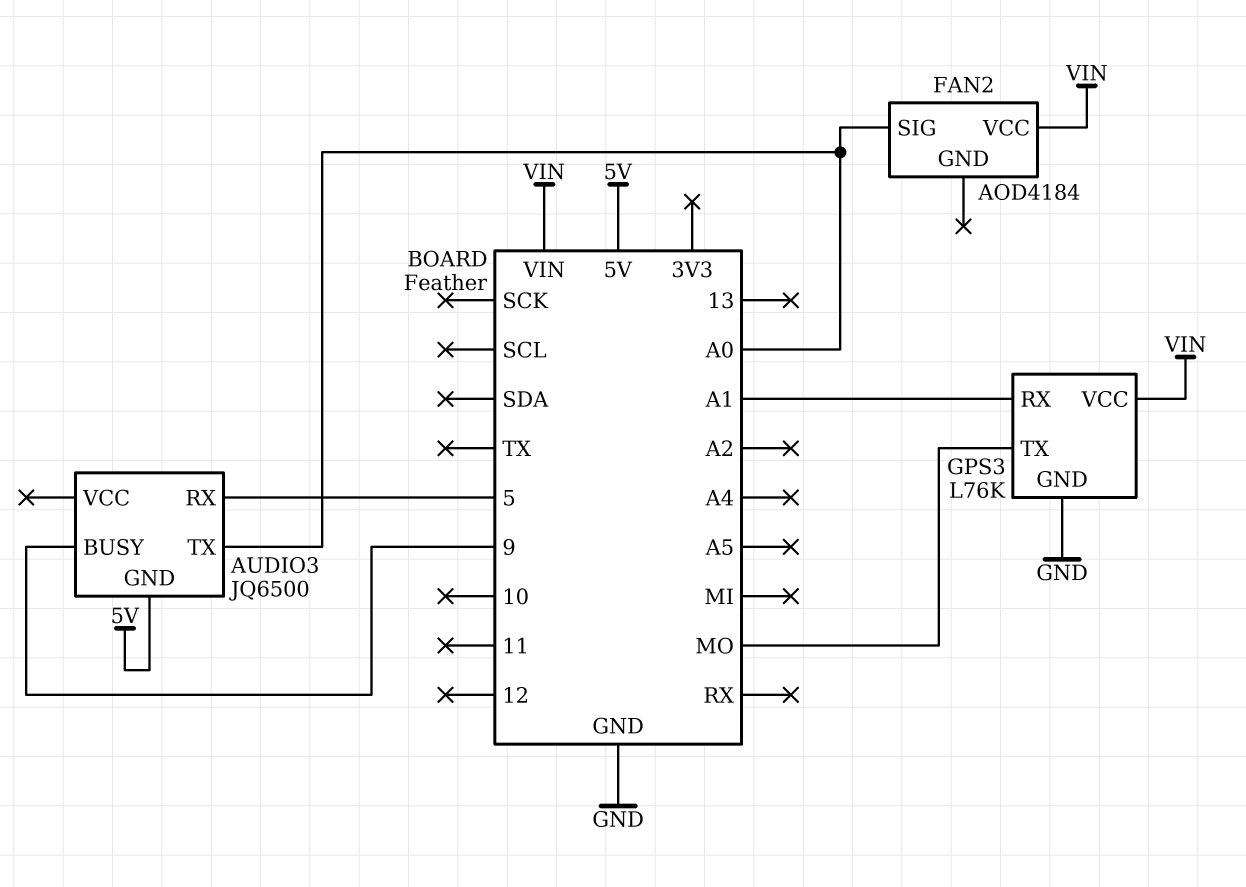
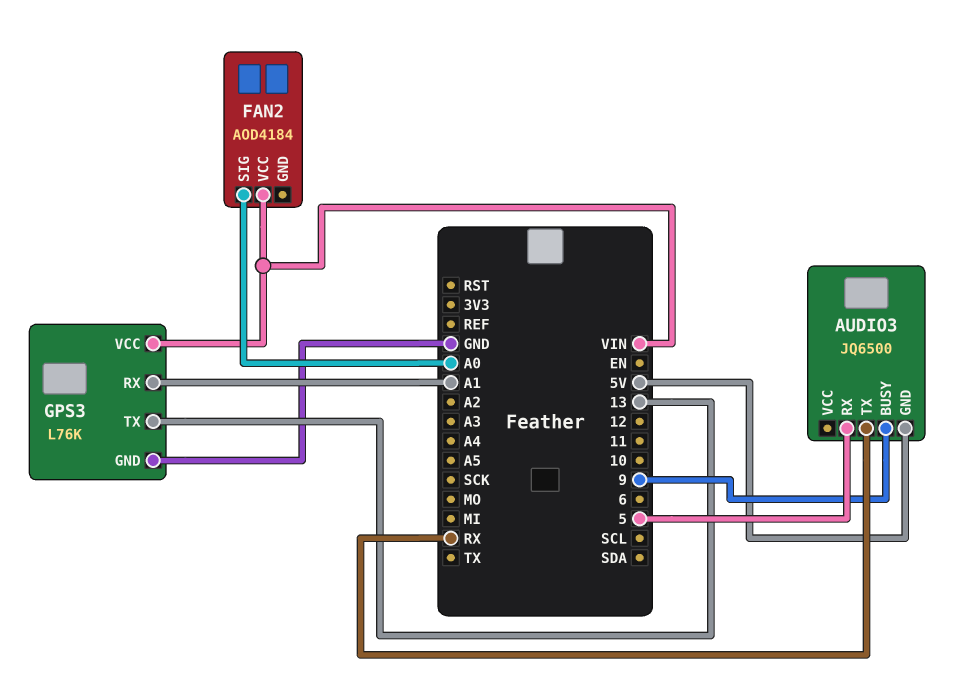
AUDIO3 pin TX: A0 -> RX
GPS3 pin TX: MO -> 13

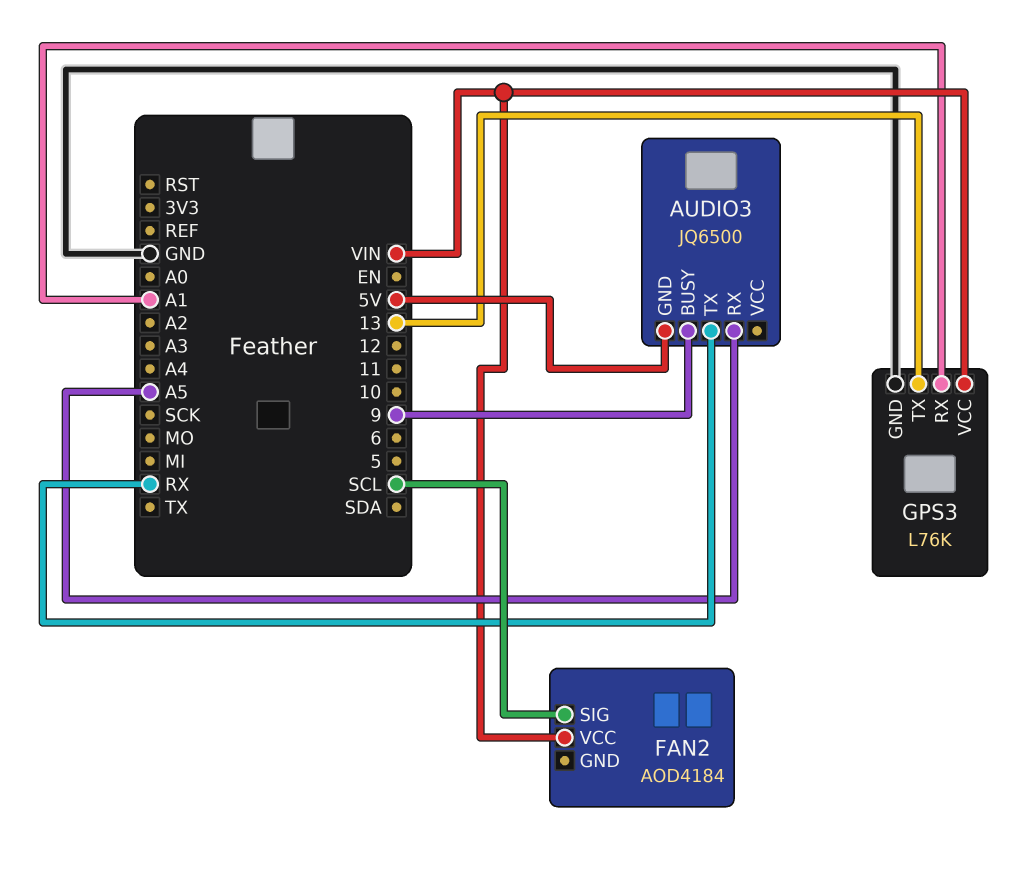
AUDIO3 pin RX: 5 -> A5
FAN2 pin SIG: A0 -> SCL

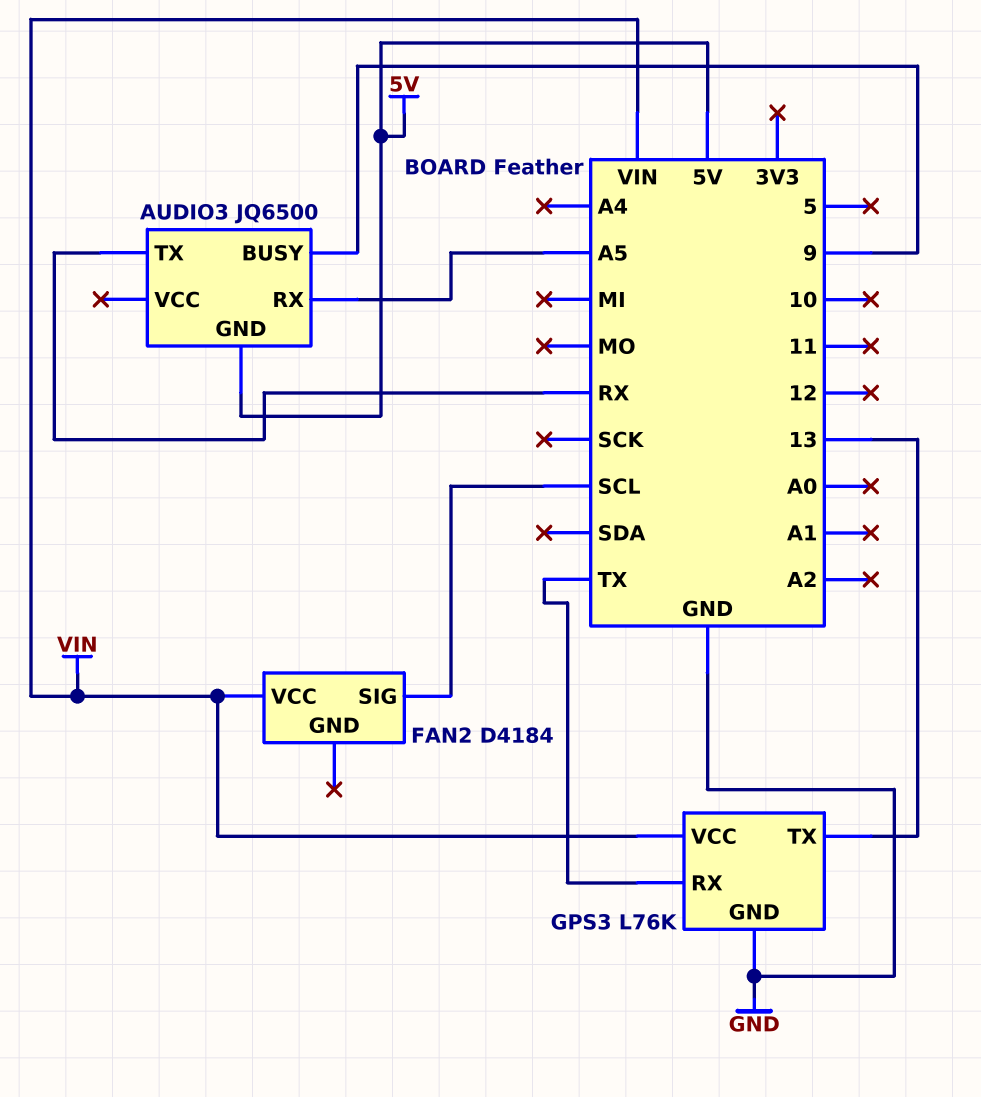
FAN2: AOD4184 -> D4184
GPS3 pin RX: A1 -> TX

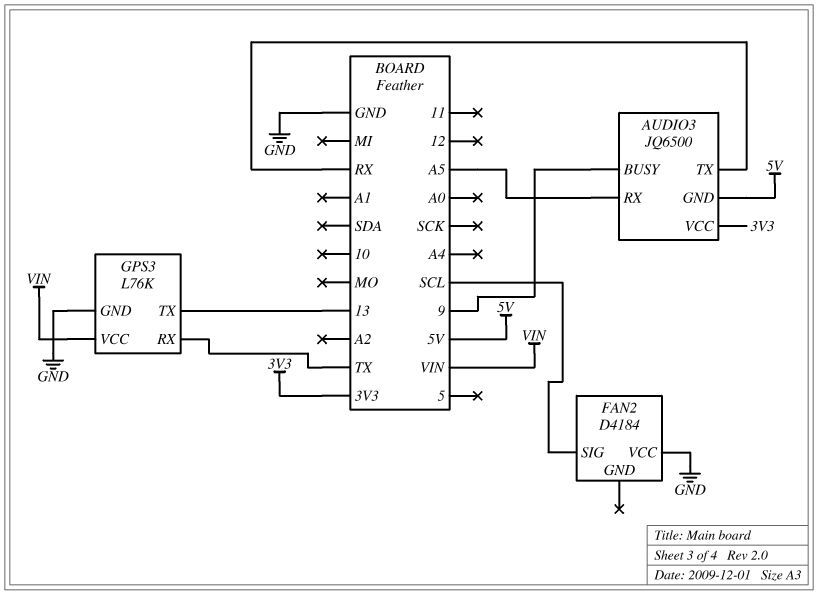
AUDIO3 pin VCC: none -> 3V3
FAN2 pin VCC: VIN -> GND

